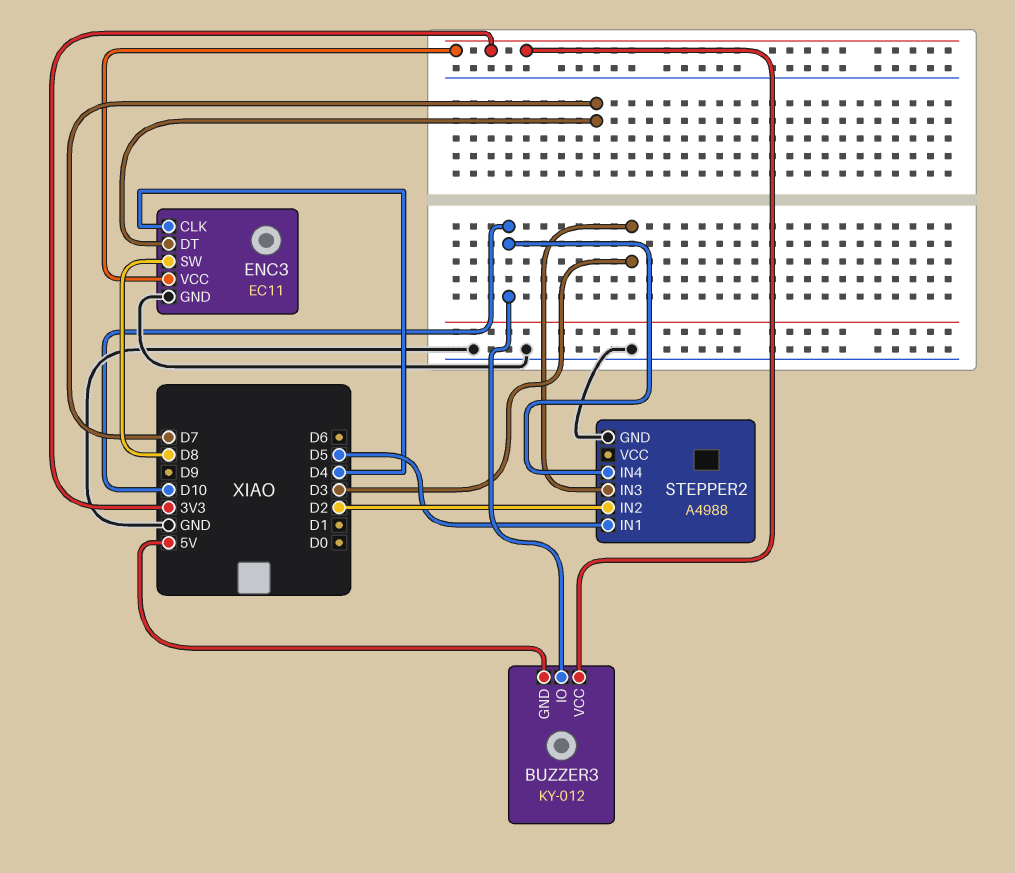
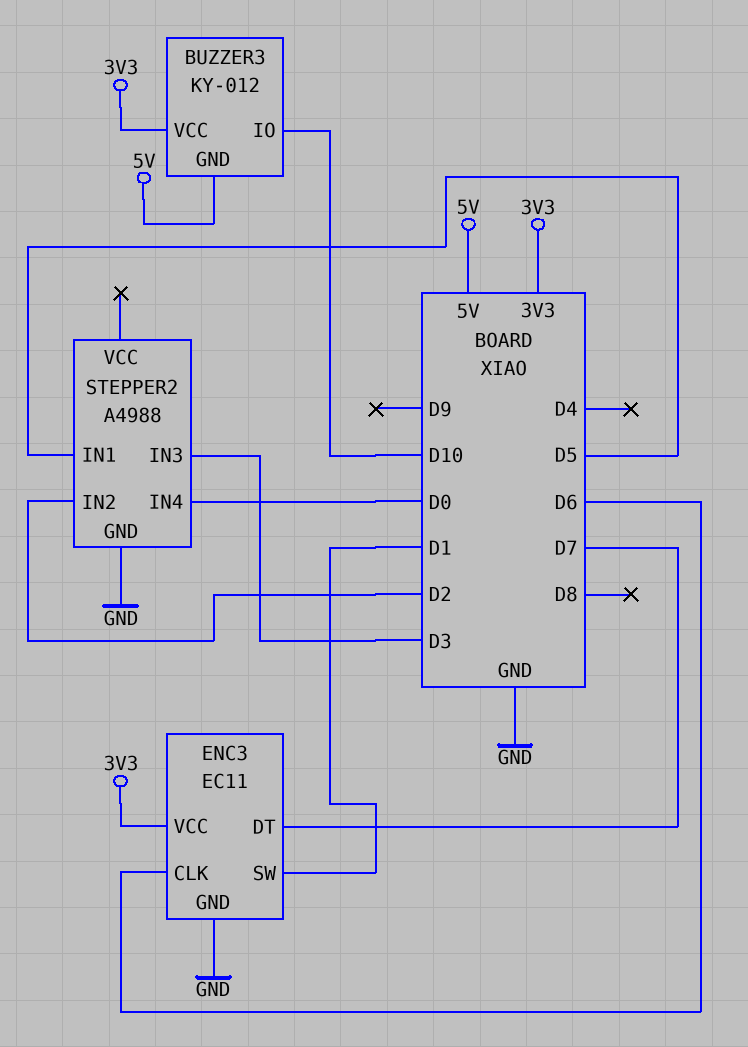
ENC3 pin CLK: D4 -> D6
ENC3 pin SW: D8 -> D1
STEPPER2 pin IN4: D10 -> D0

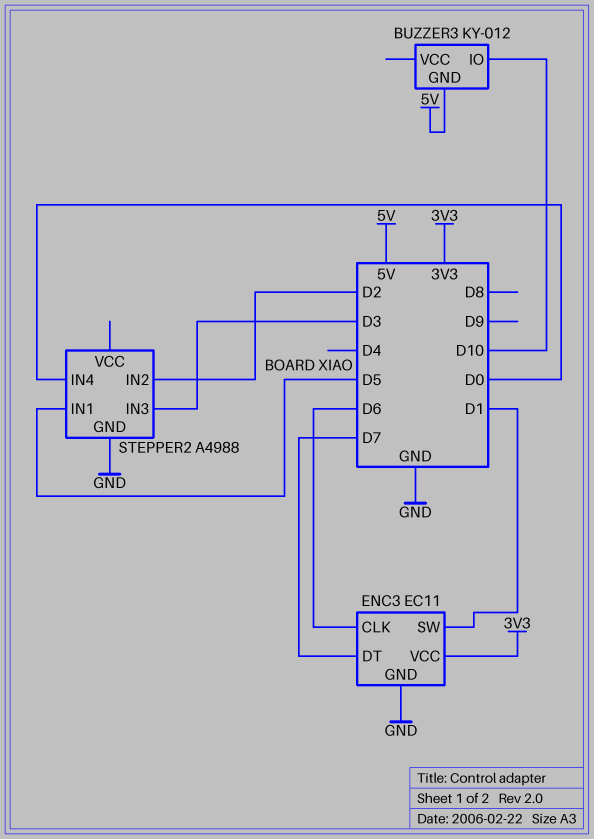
BUZZER3 pin VCC: 3V3 -> none

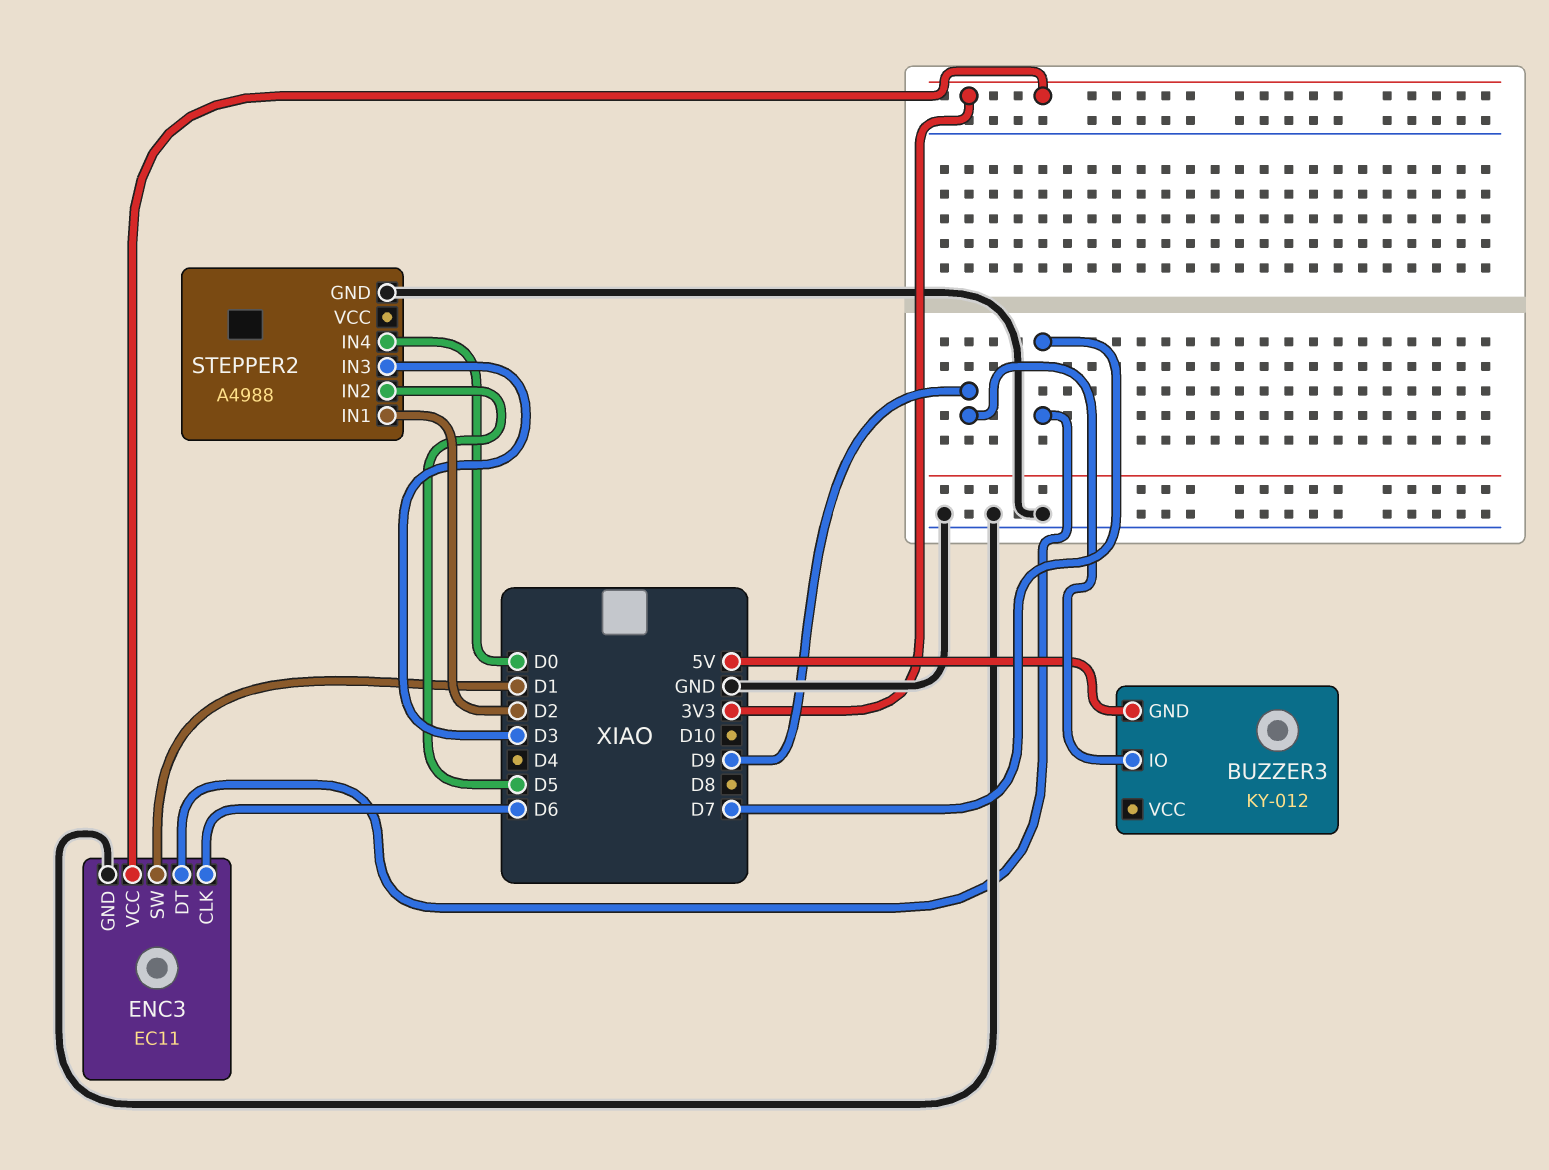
BUZZER3 pin IO: D10 -> D9
STEPPER2 pin IN1: D5 -> D2
STEPPER2 pin IN2: D2 -> D5

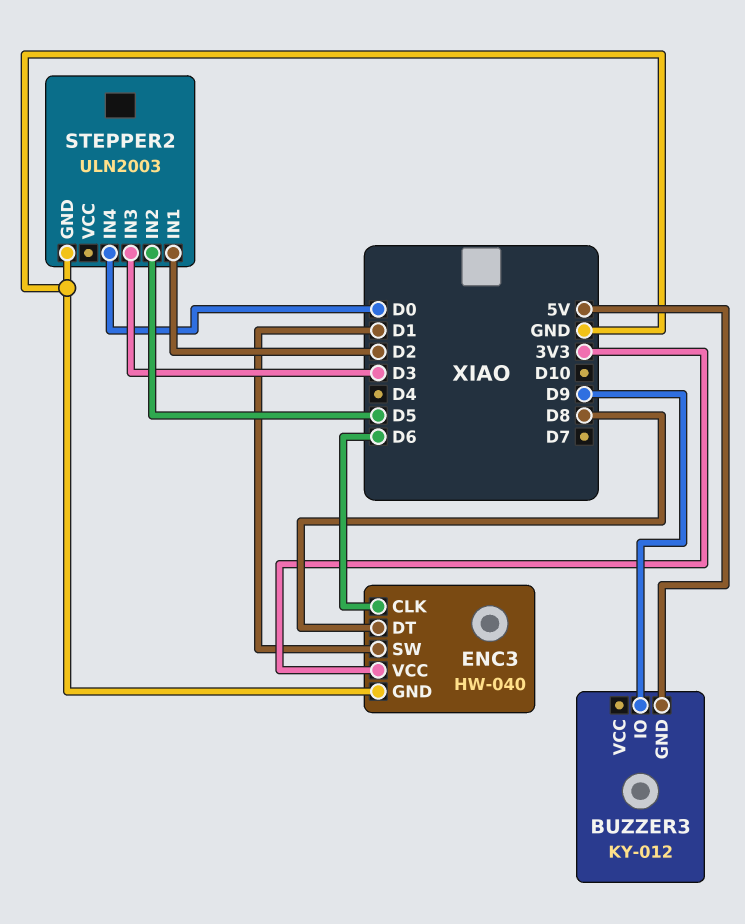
ENC3: EC11 -> HW-040
ENC3 pin DT: D7 -> D8
STEPPER2: A4988 -> ULN2003

